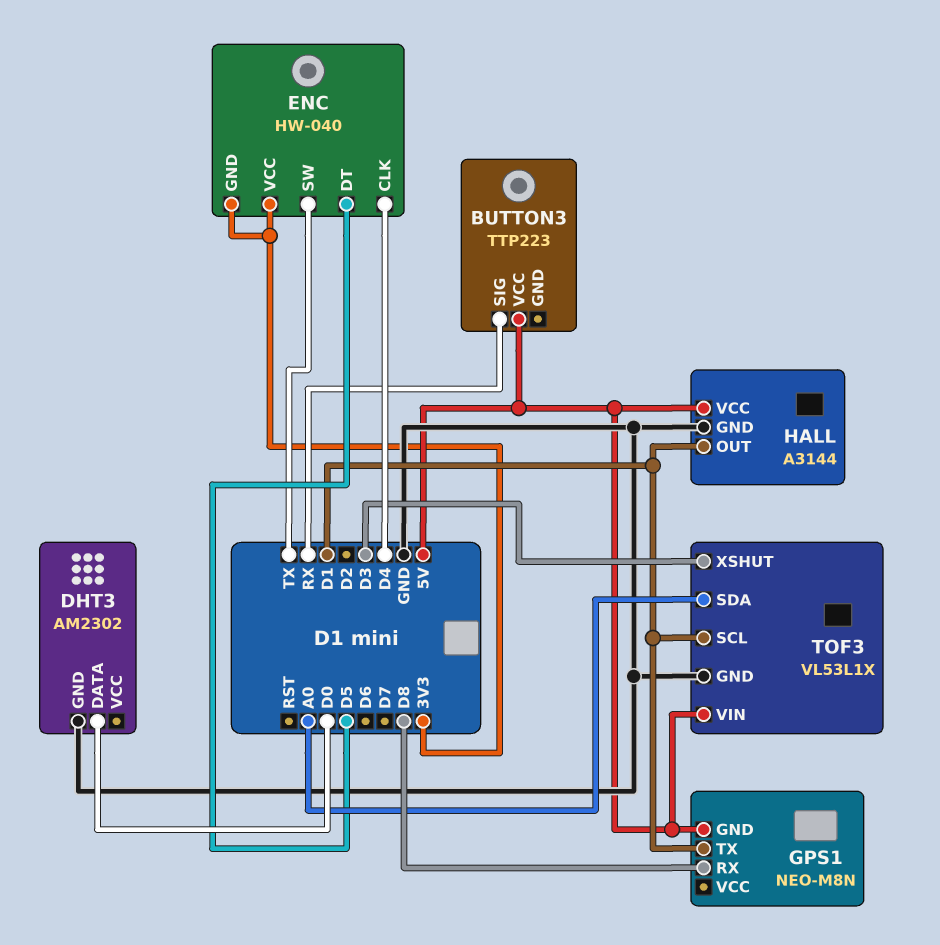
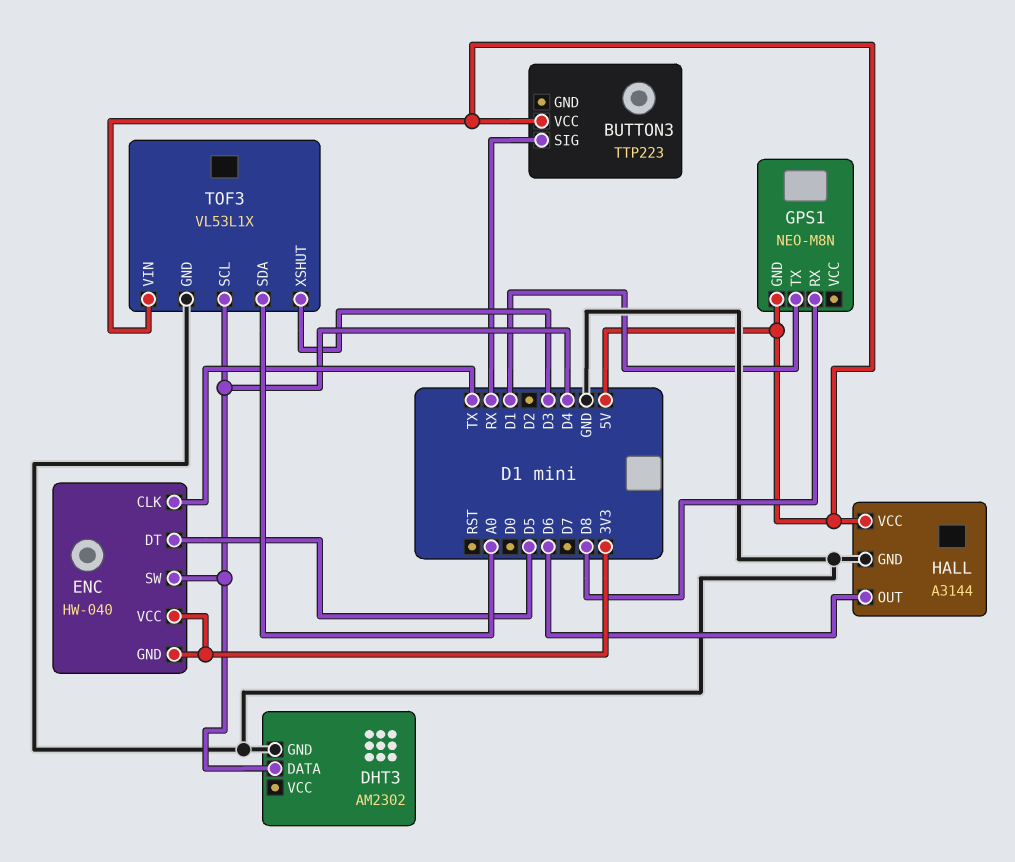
DHT3 pin DATA: D0 -> D4
ENC pin CLK: D4 -> TX
ENC pin SW: TX -> D4
HALL pin OUT: D1 -> D6
TOF3 pin SCL: D1 -> D4

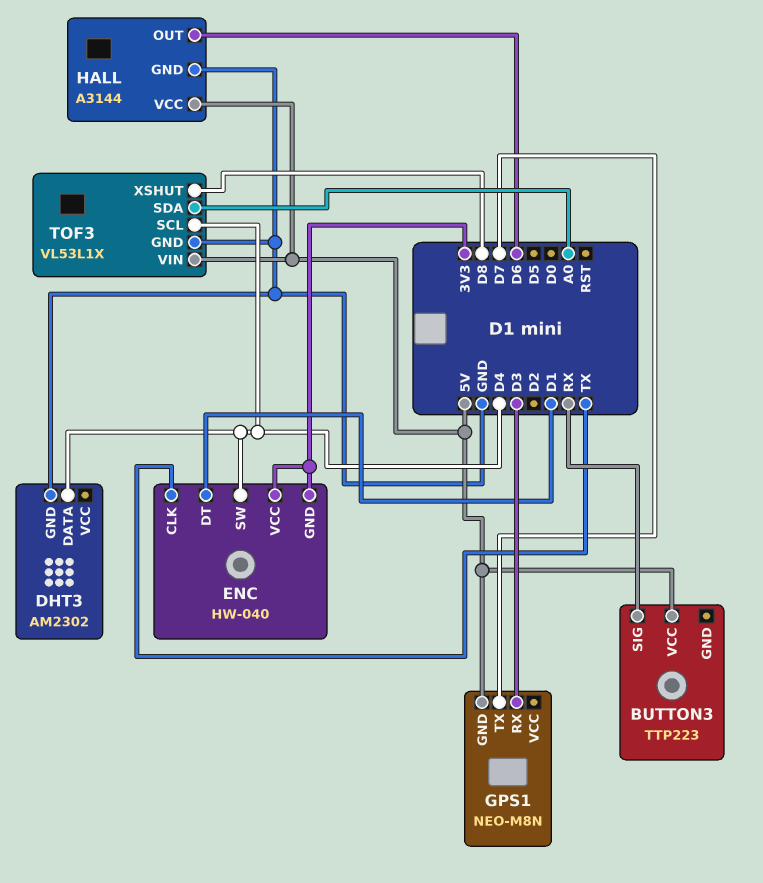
ENC pin DT: D5 -> D1
GPS1 pin RX: D8 -> D3
GPS1 pin TX: D1 -> D7
TOF3 pin XSHUT: D3 -> D8

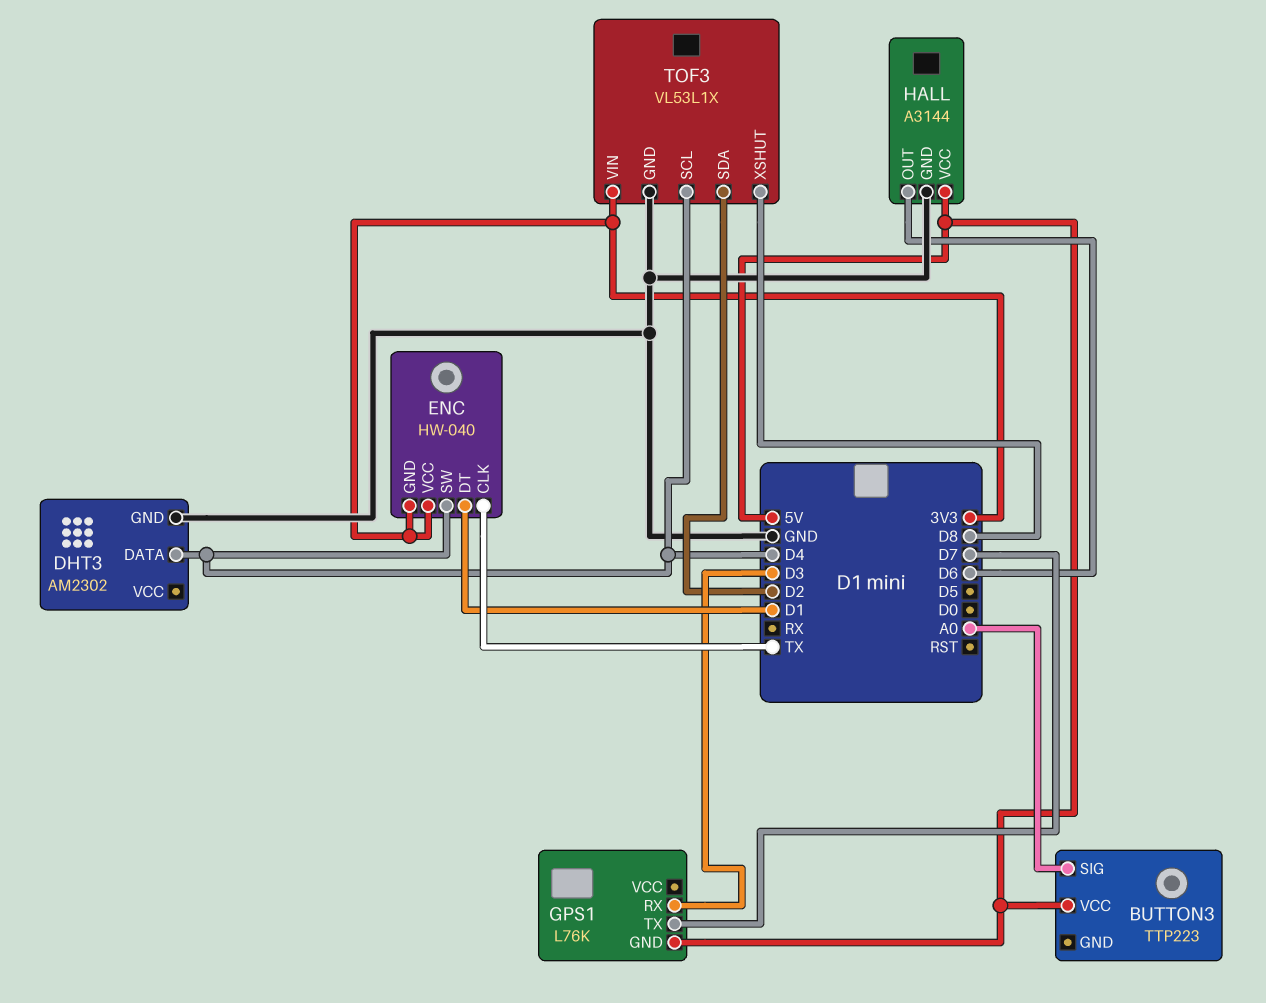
BUTTON3 pin SIG: RX -> A0
GPS1: NEO-M8N -> L76K
TOF3 pin SDA: A0 -> D2
TOF3 pin VIN: 5V -> 3V3

